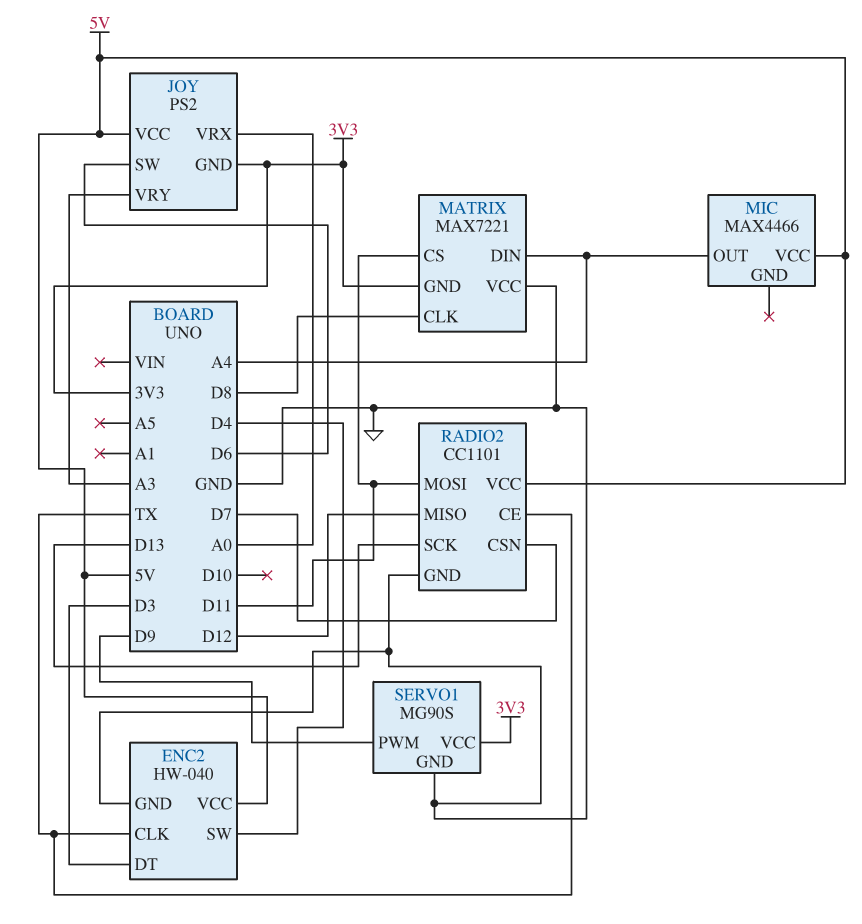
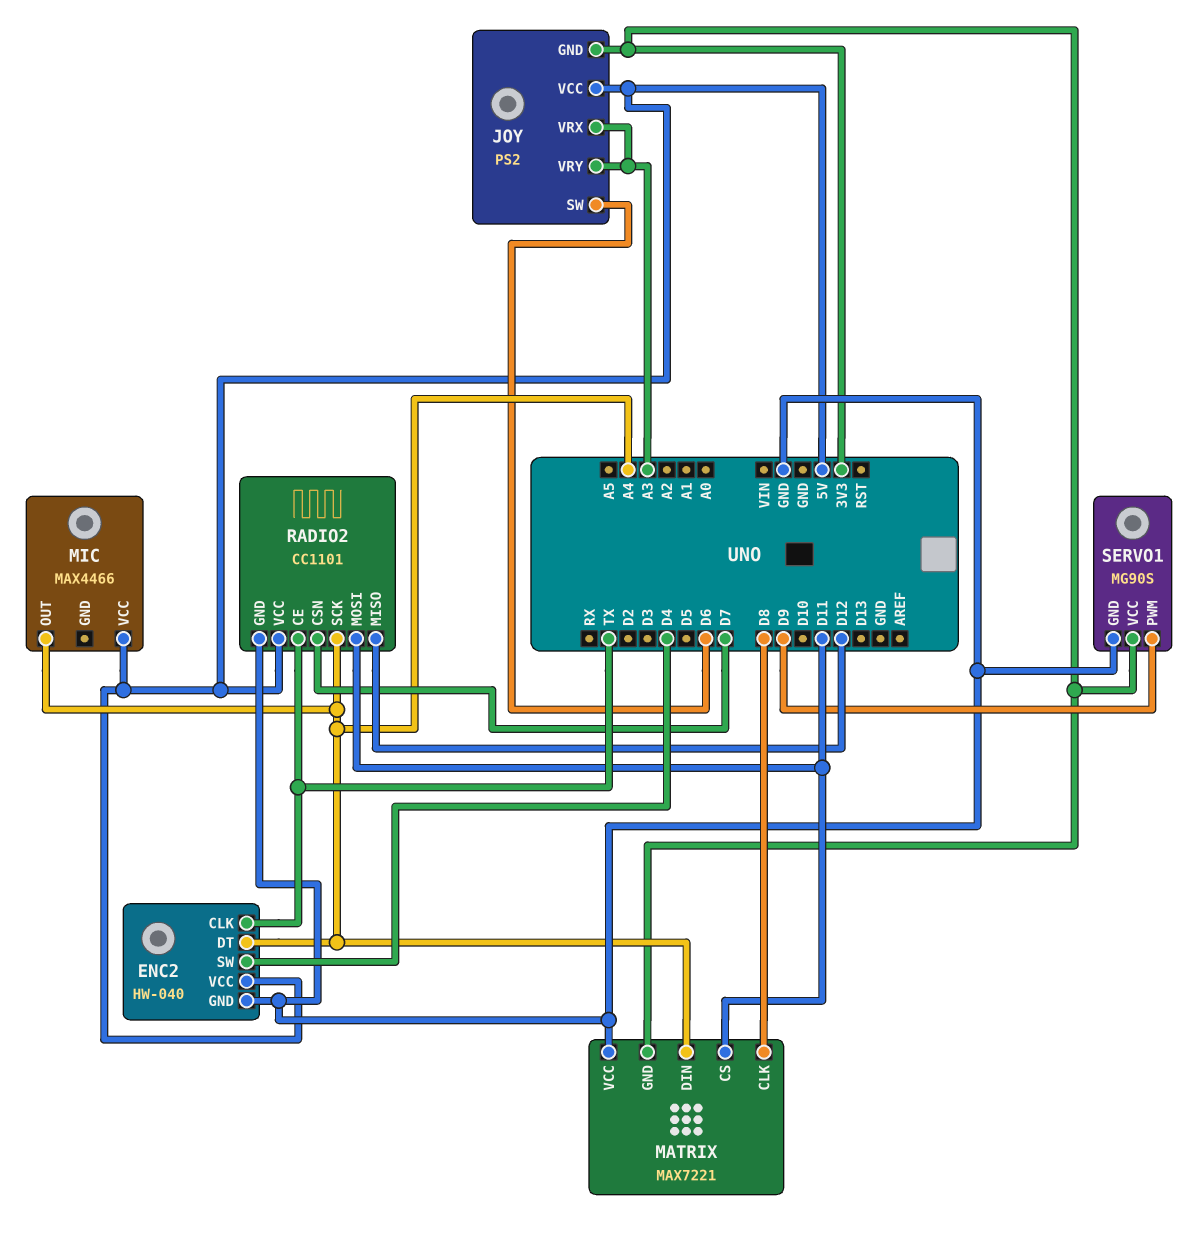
ENC2 pin DT: D3 -> A4
JOY pin VRX: A0 -> A3
RADIO2 pin SCK: D13 -> A4

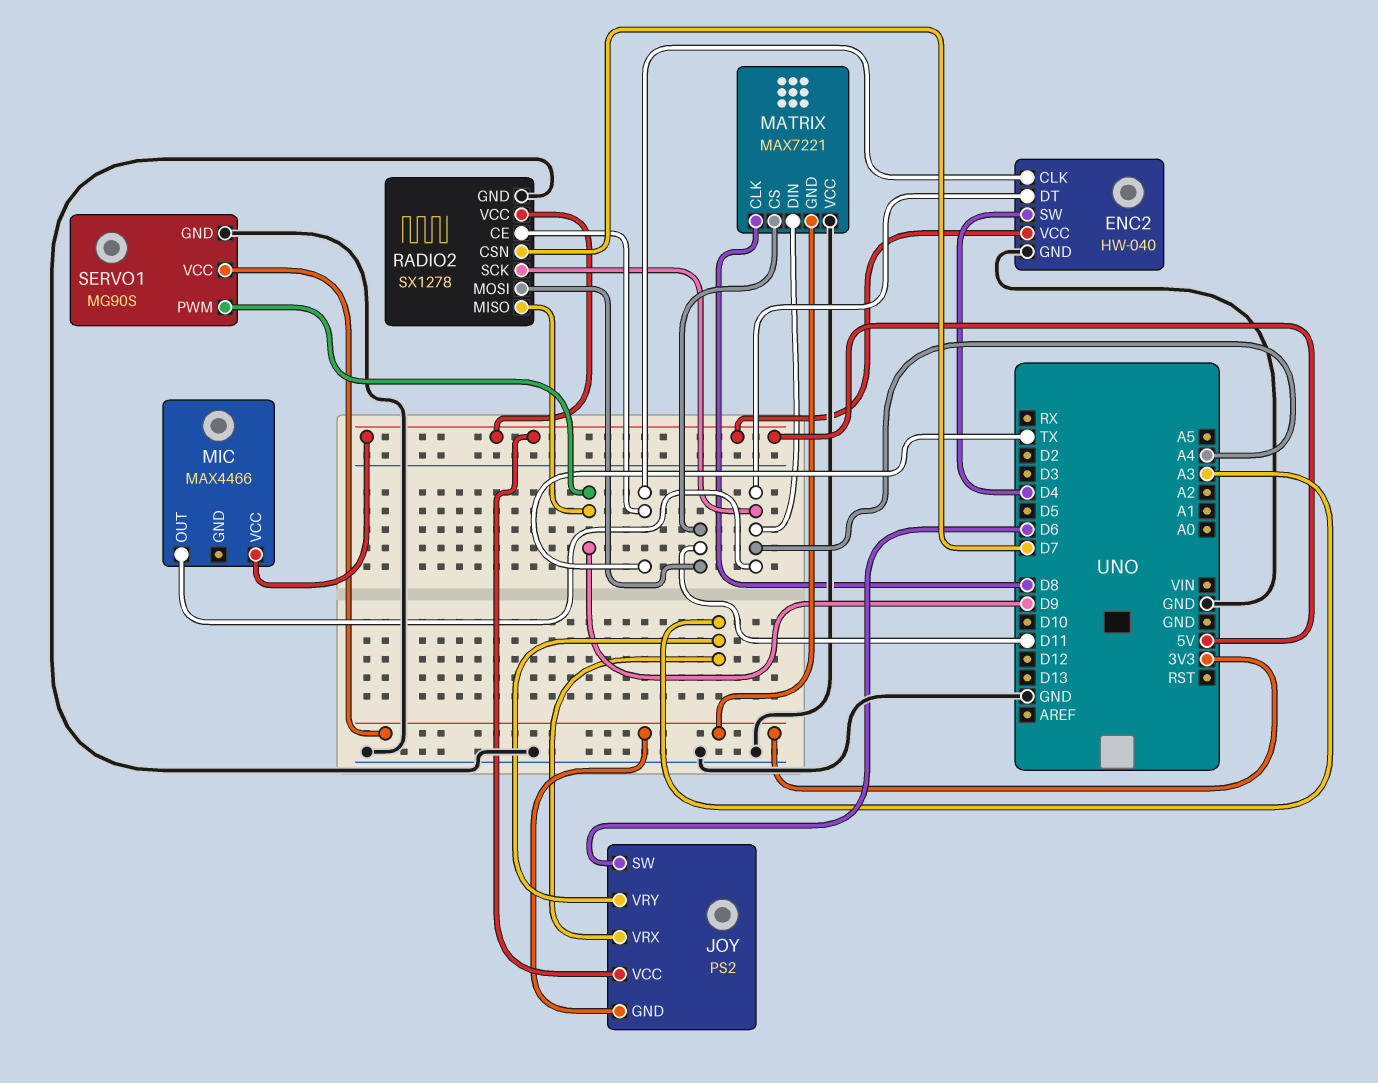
RADIO2: CC1101 -> SX1278
RADIO2 pin MISO: D12 -> D9

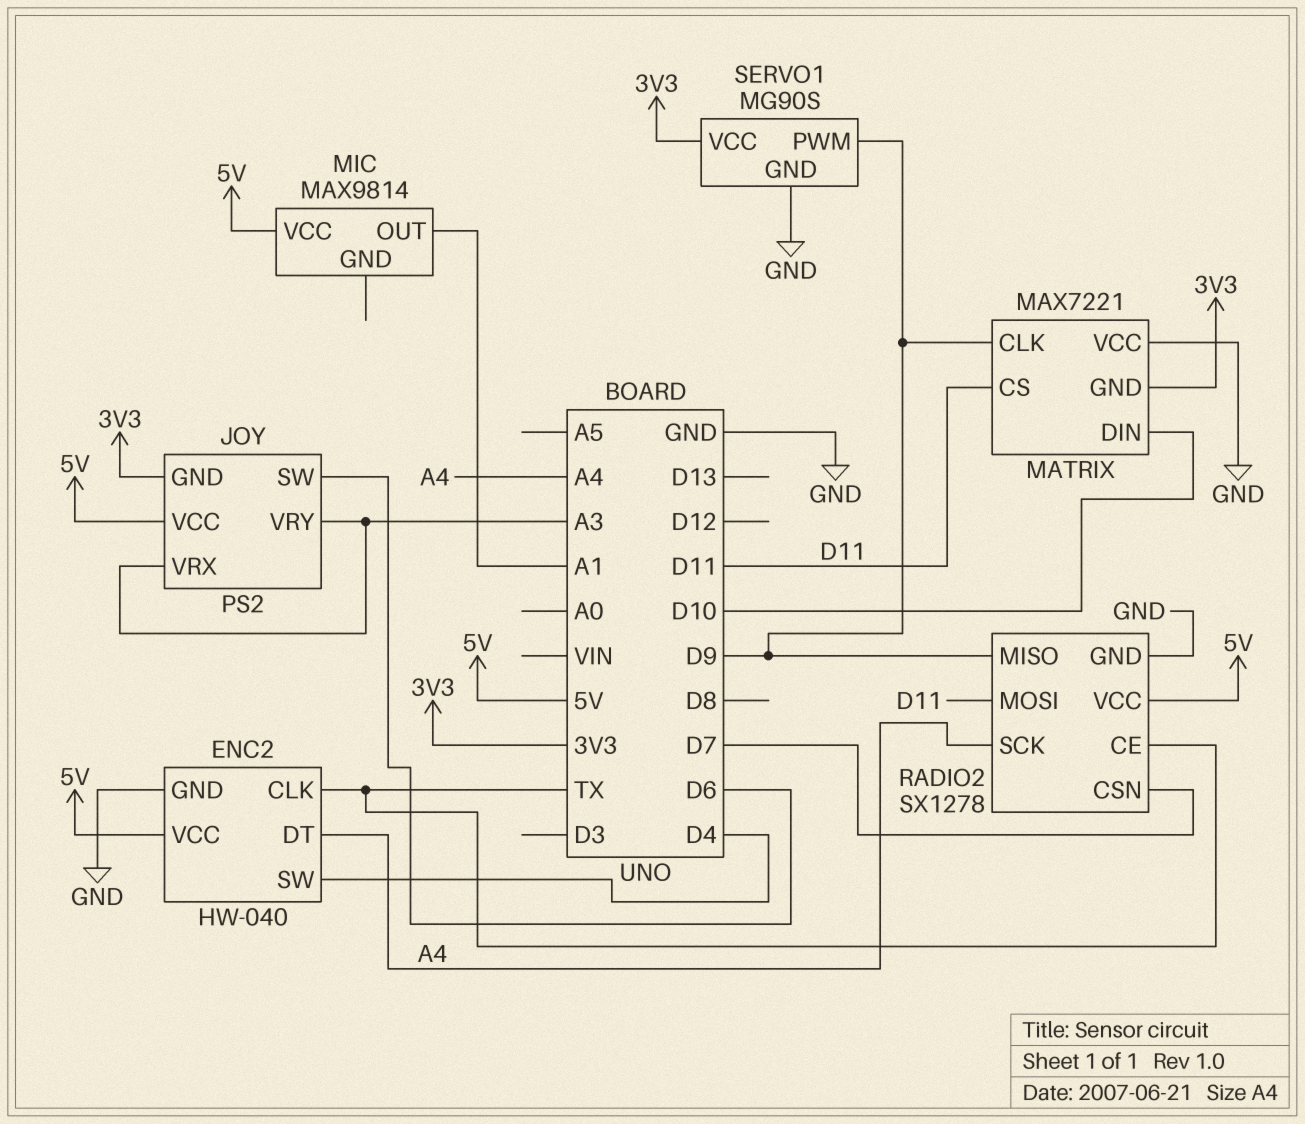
MATRIX pin CLK: D8 -> D9
MATRIX pin DIN: A4 -> D10
MIC: MAX4466 -> MAX9814
MIC pin OUT: A4 -> A1

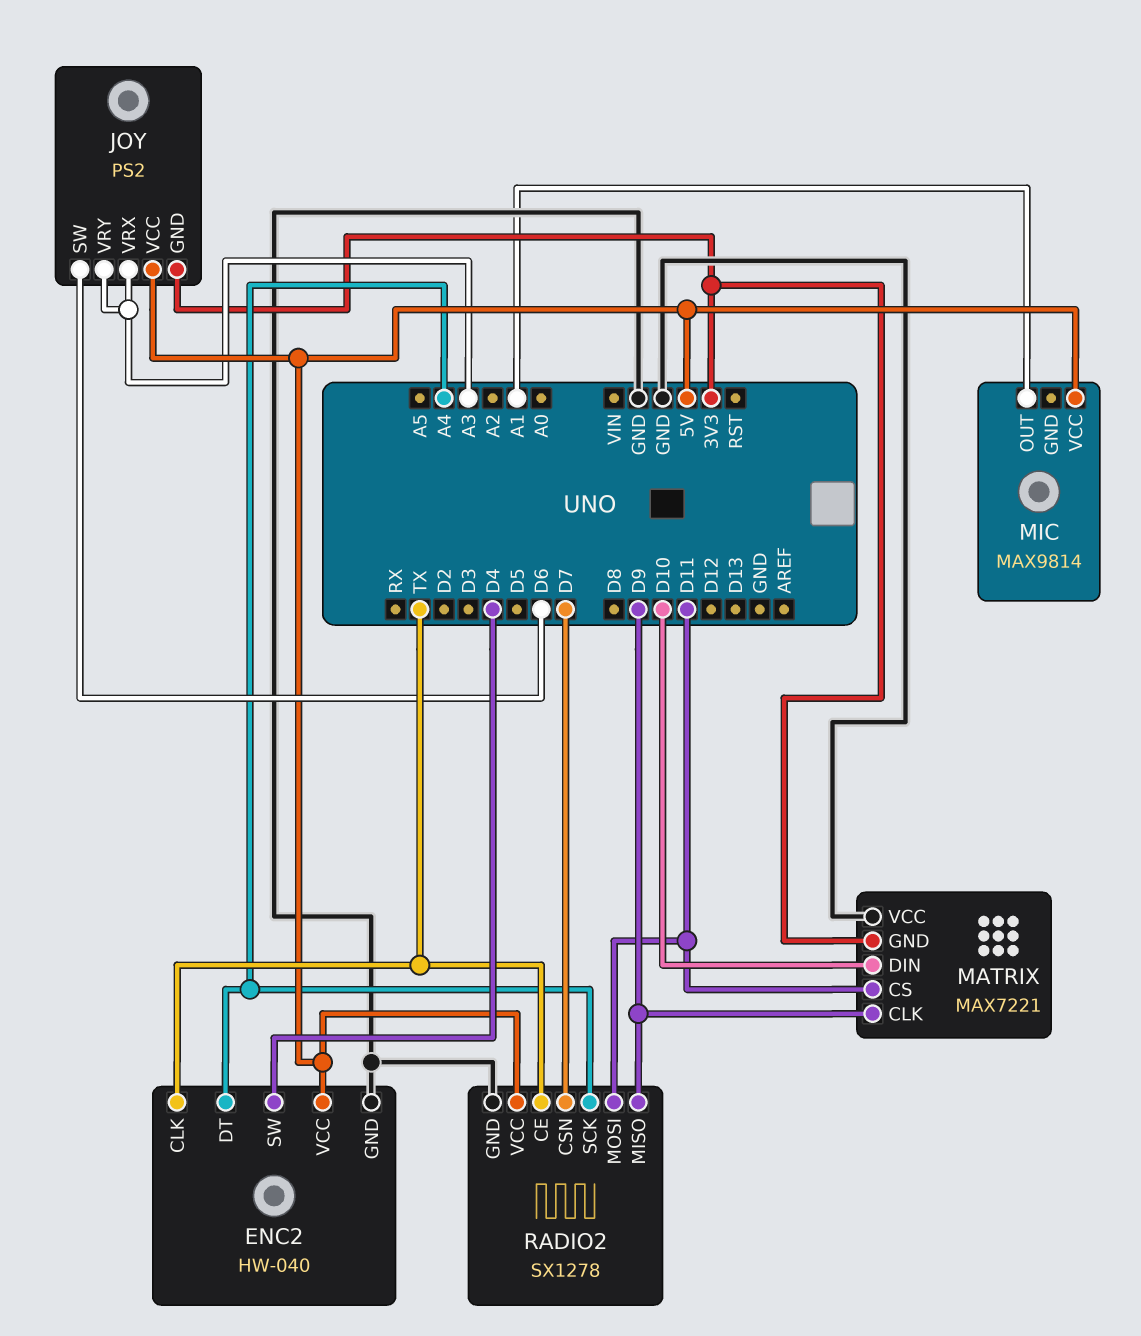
SERVO1: MG90S -> none
SERVO1 pin GND: GND -> none
SERVO1 pin PWM: D9 -> none
SERVO1 pin VCC: 3V3 -> none

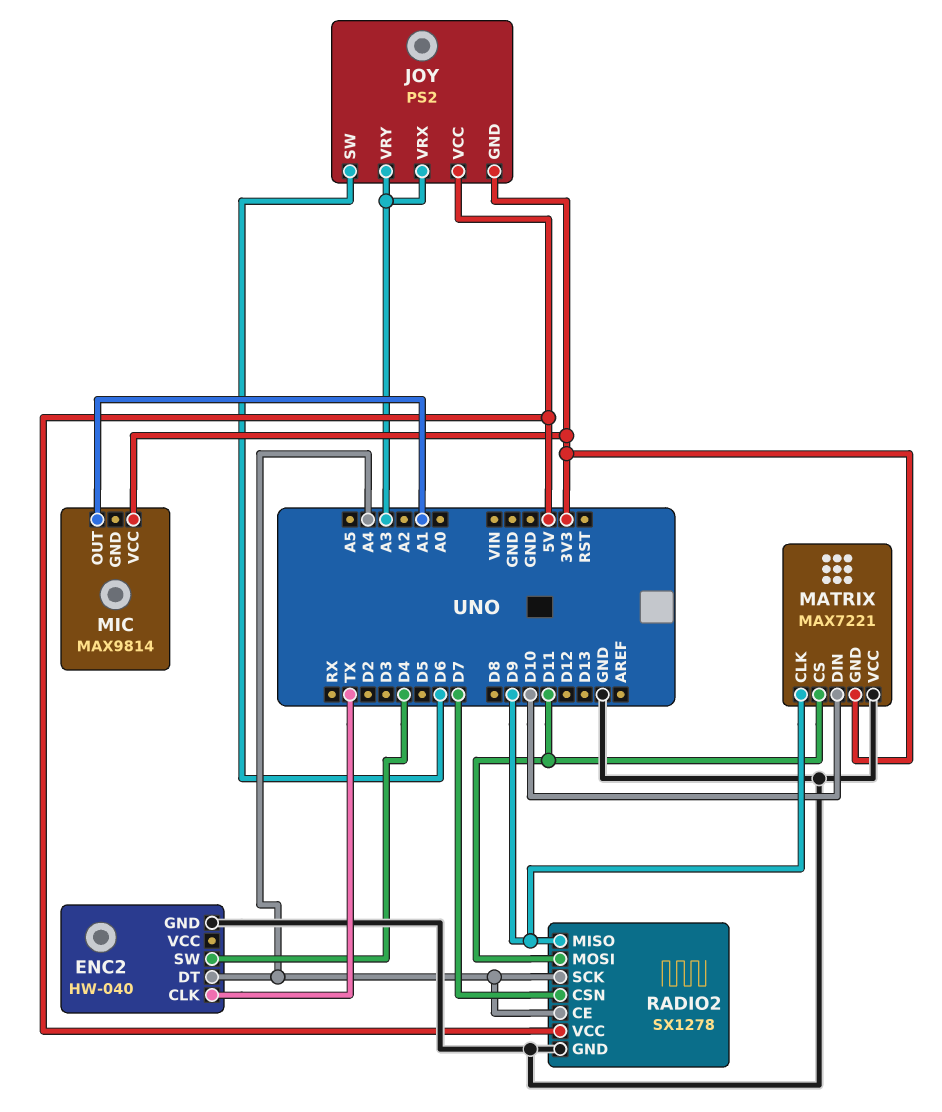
ENC2 pin VCC: 5V -> none
MIC pin VCC: 5V -> 3V3
RADIO2 pin CE: TX -> A4

